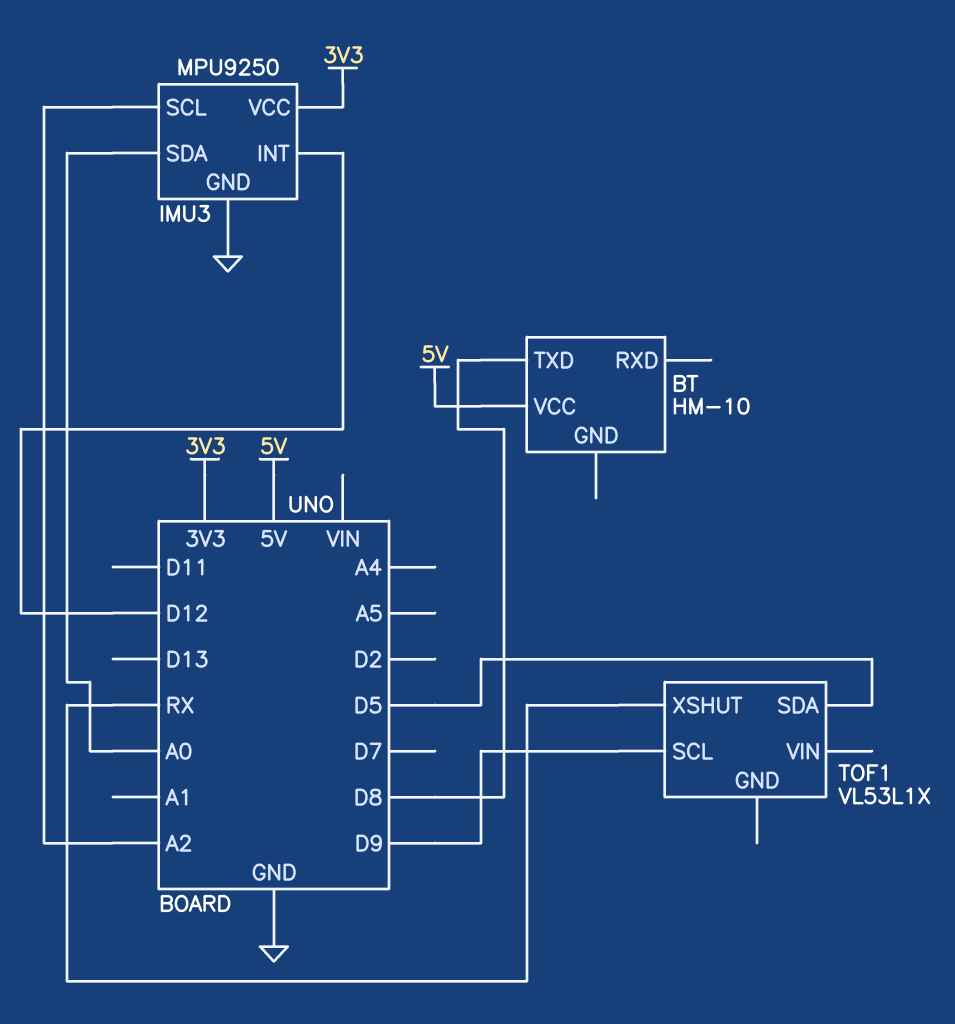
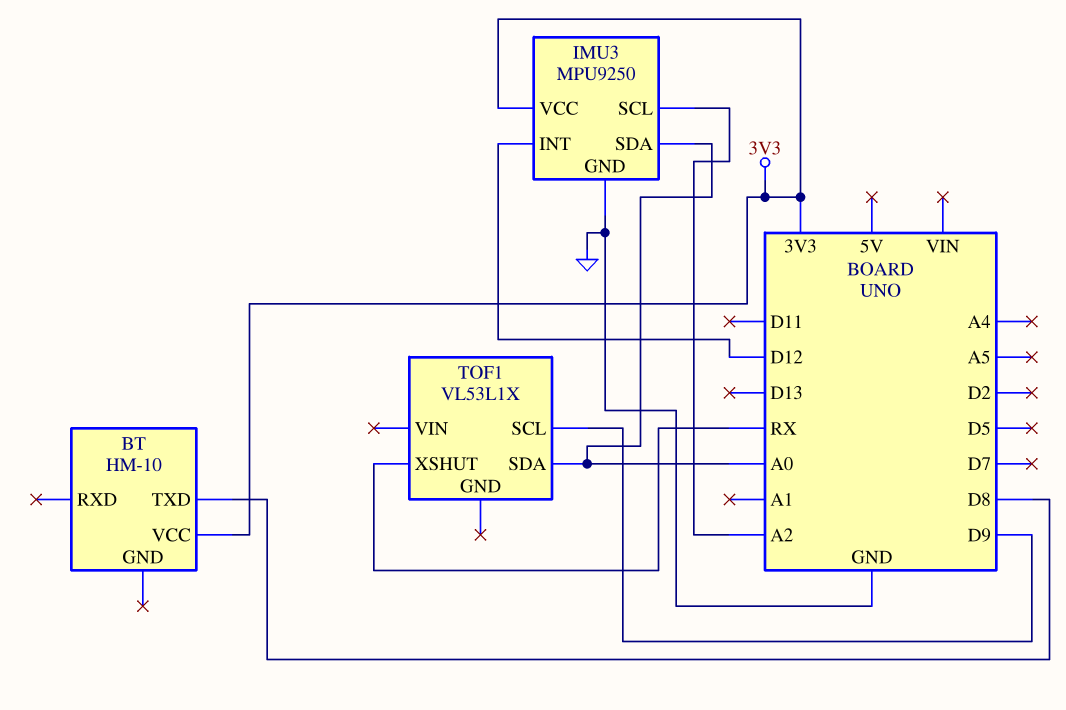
BT pin VCC: 5V -> 3V3
TOF1 pin SDA: D5 -> A0

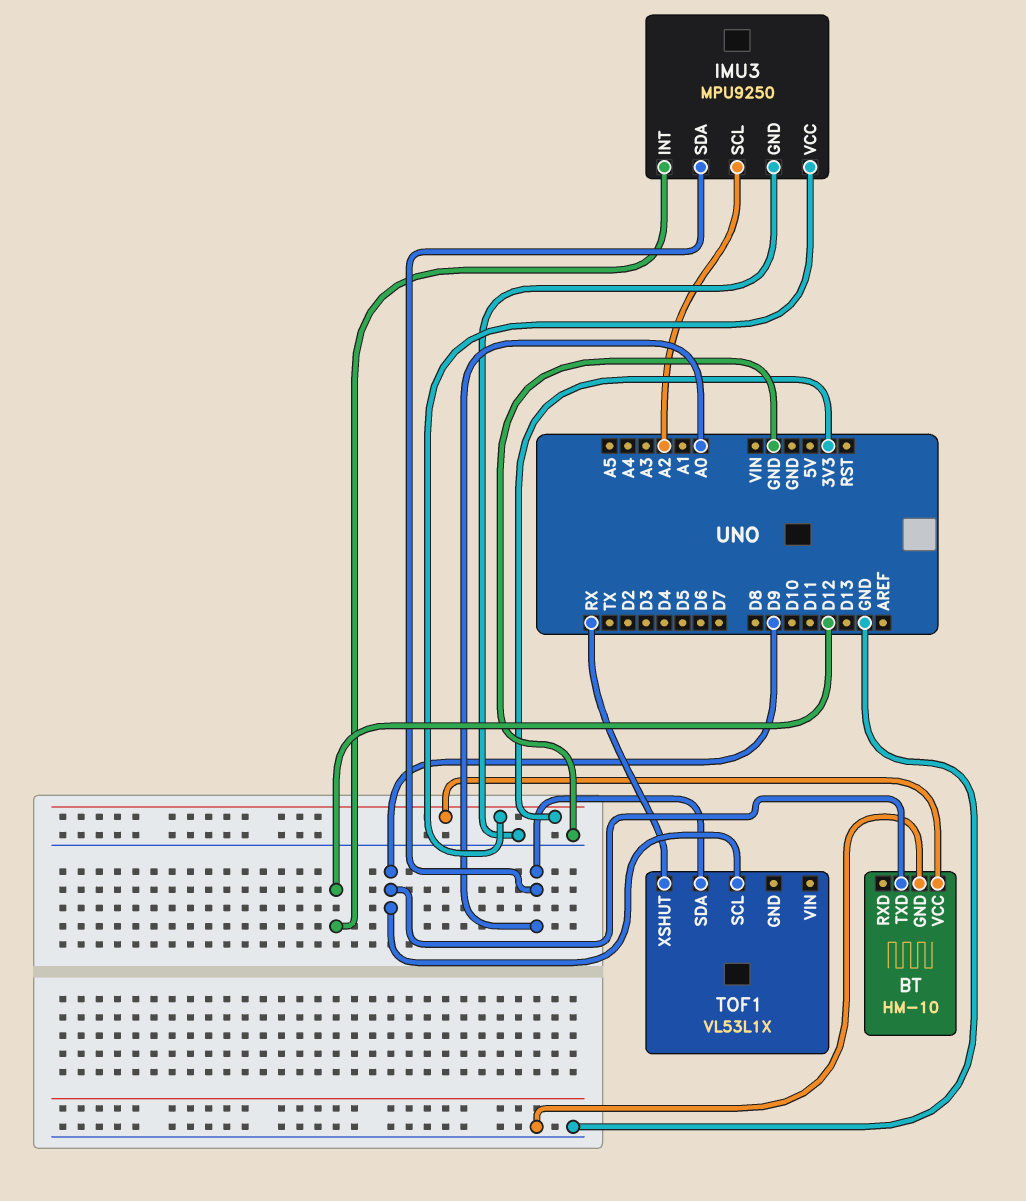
BT pin GND: none -> GND
BT pin TXD: D8 -> D9

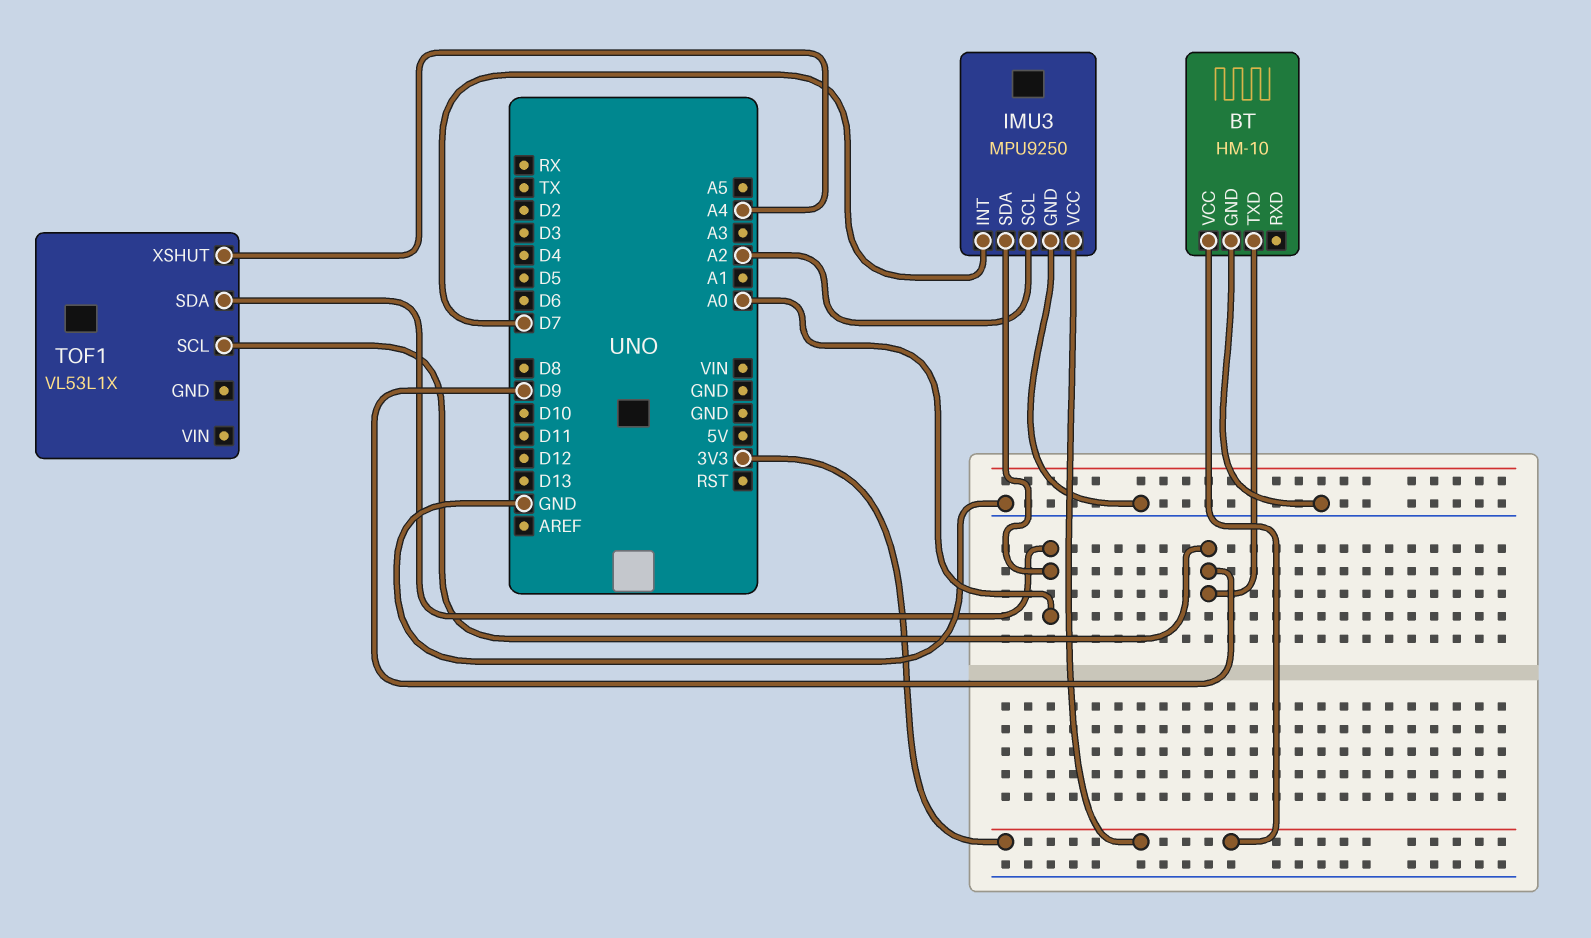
IMU3 pin INT: D12 -> D7
TOF1 pin XSHUT: RX -> A4

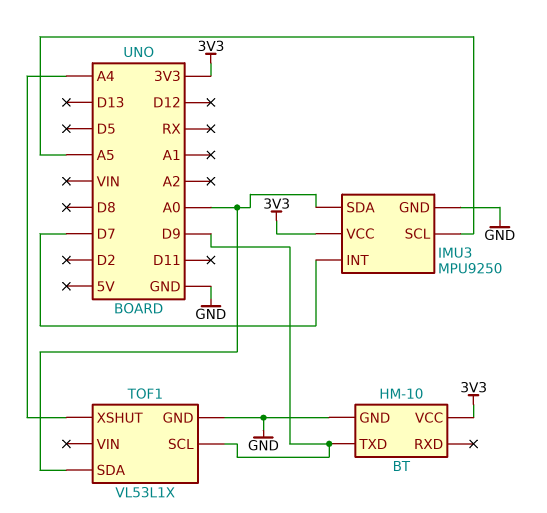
IMU3 pin SCL: A2 -> A5
TOF1 pin GND: none -> GND

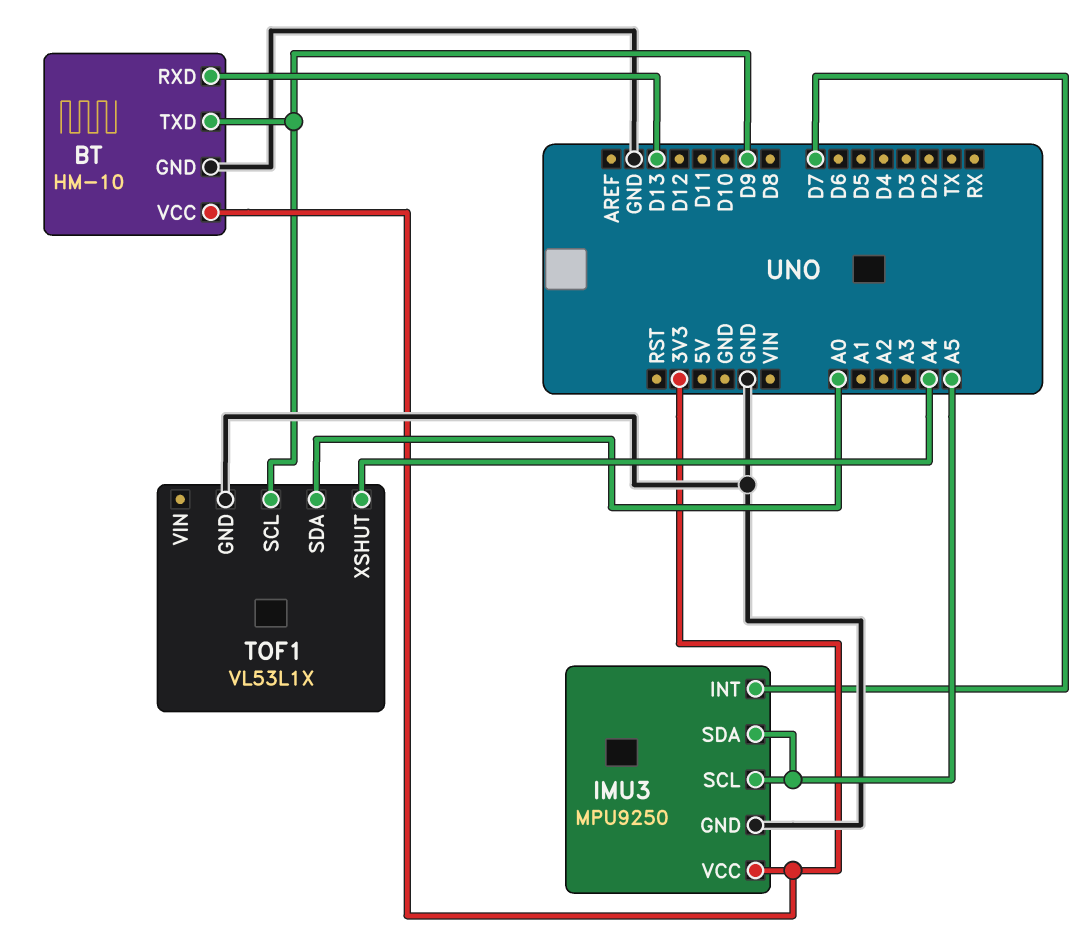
BT pin RXD: none -> D13
IMU3 pin SDA: A0 -> A5

